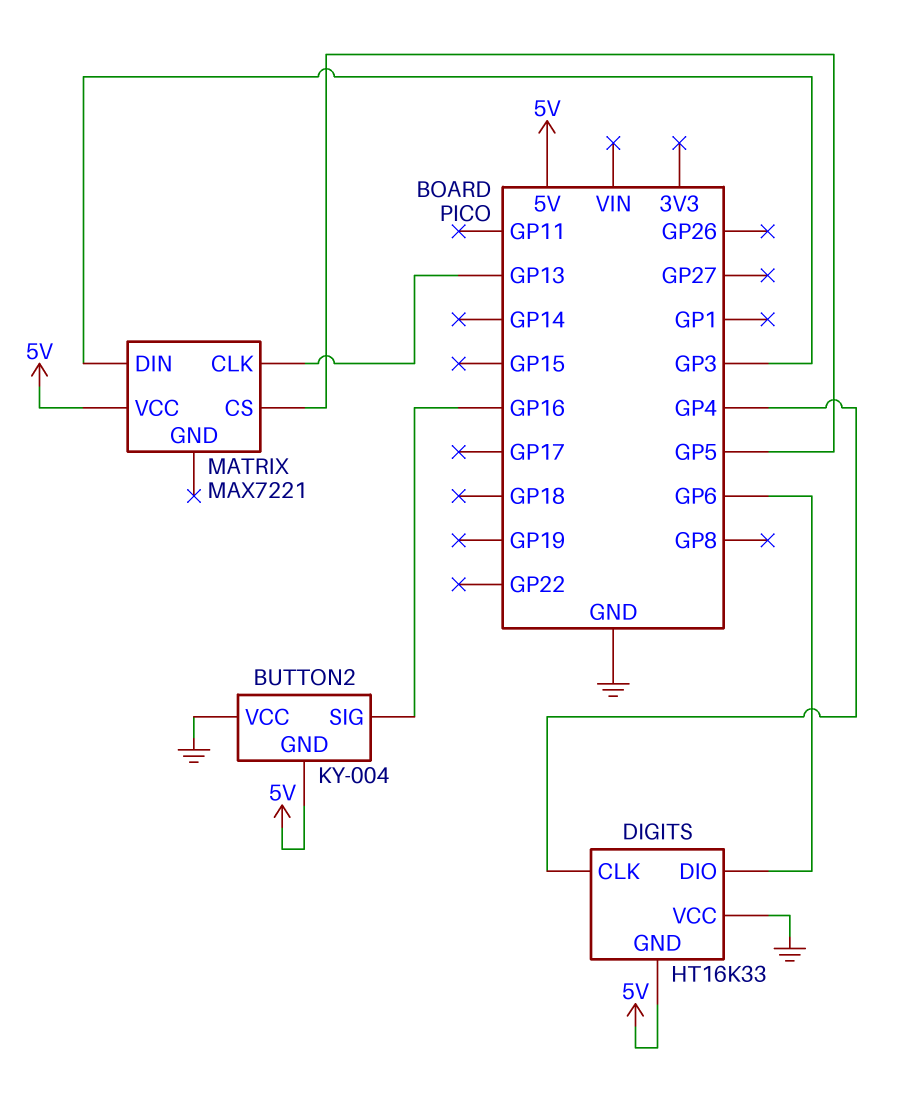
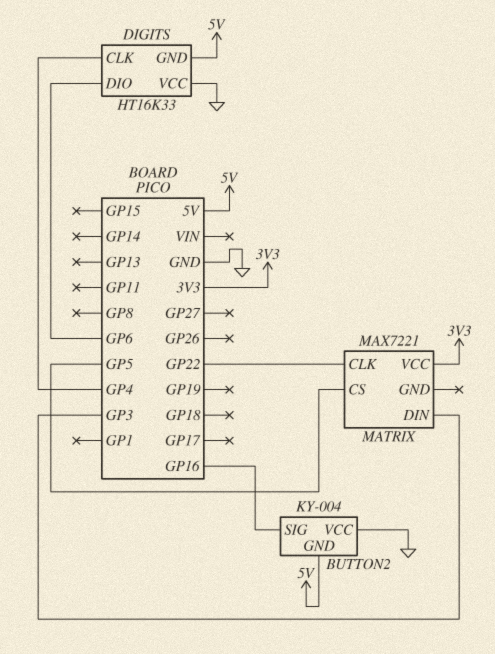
MATRIX pin CLK: GP13 -> GP22
MATRIX pin VCC: 5V -> 3V3

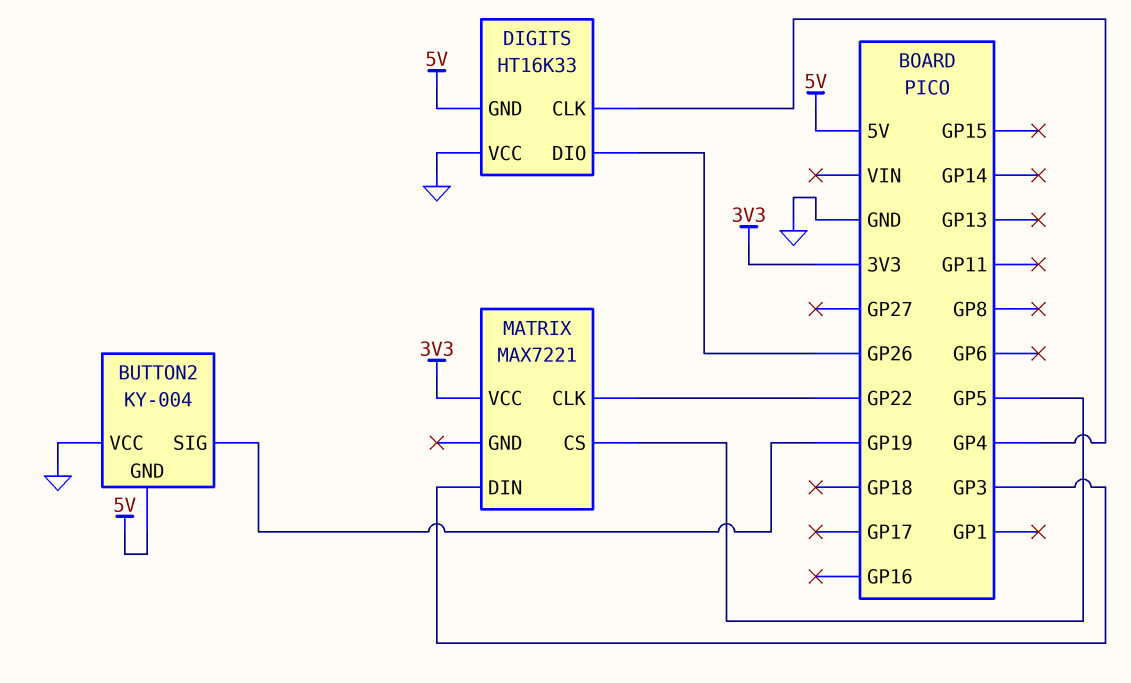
BUTTON2 pin SIG: GP16 -> GP19
DIGITS pin DIO: GP6 -> GP26

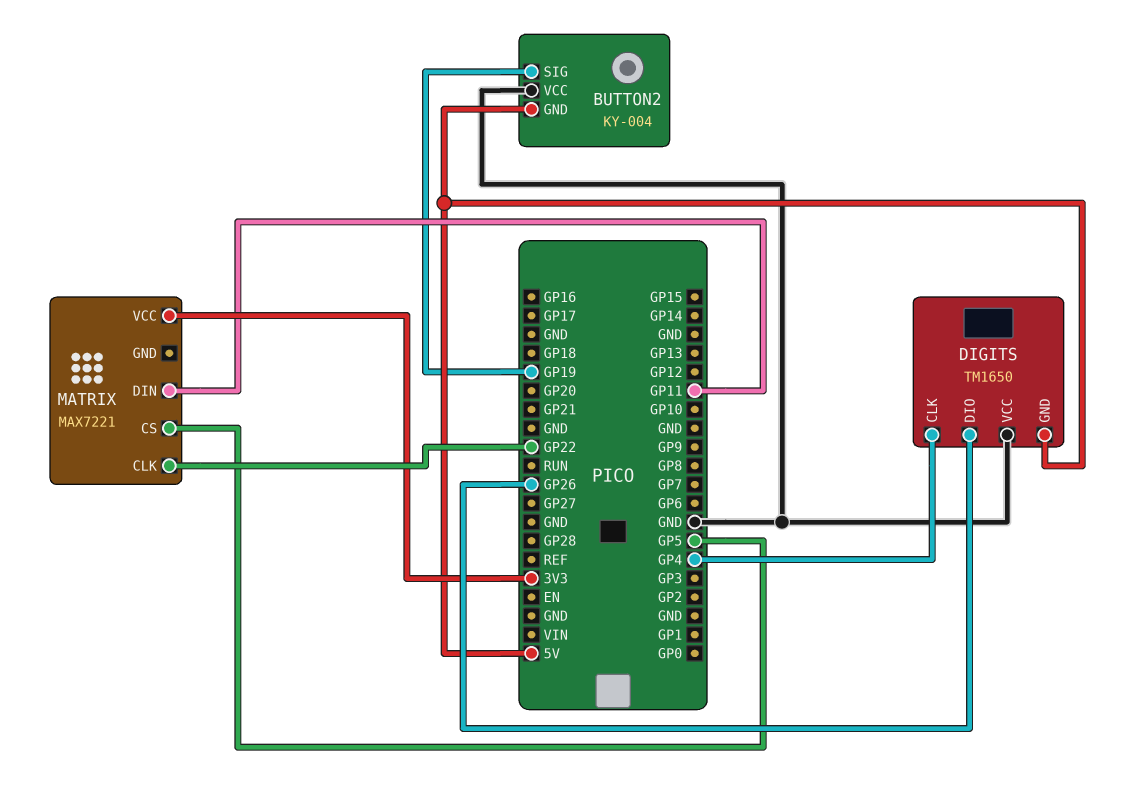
DIGITS: HT16K33 -> TM1650
MATRIX pin DIN: GP3 -> GP11

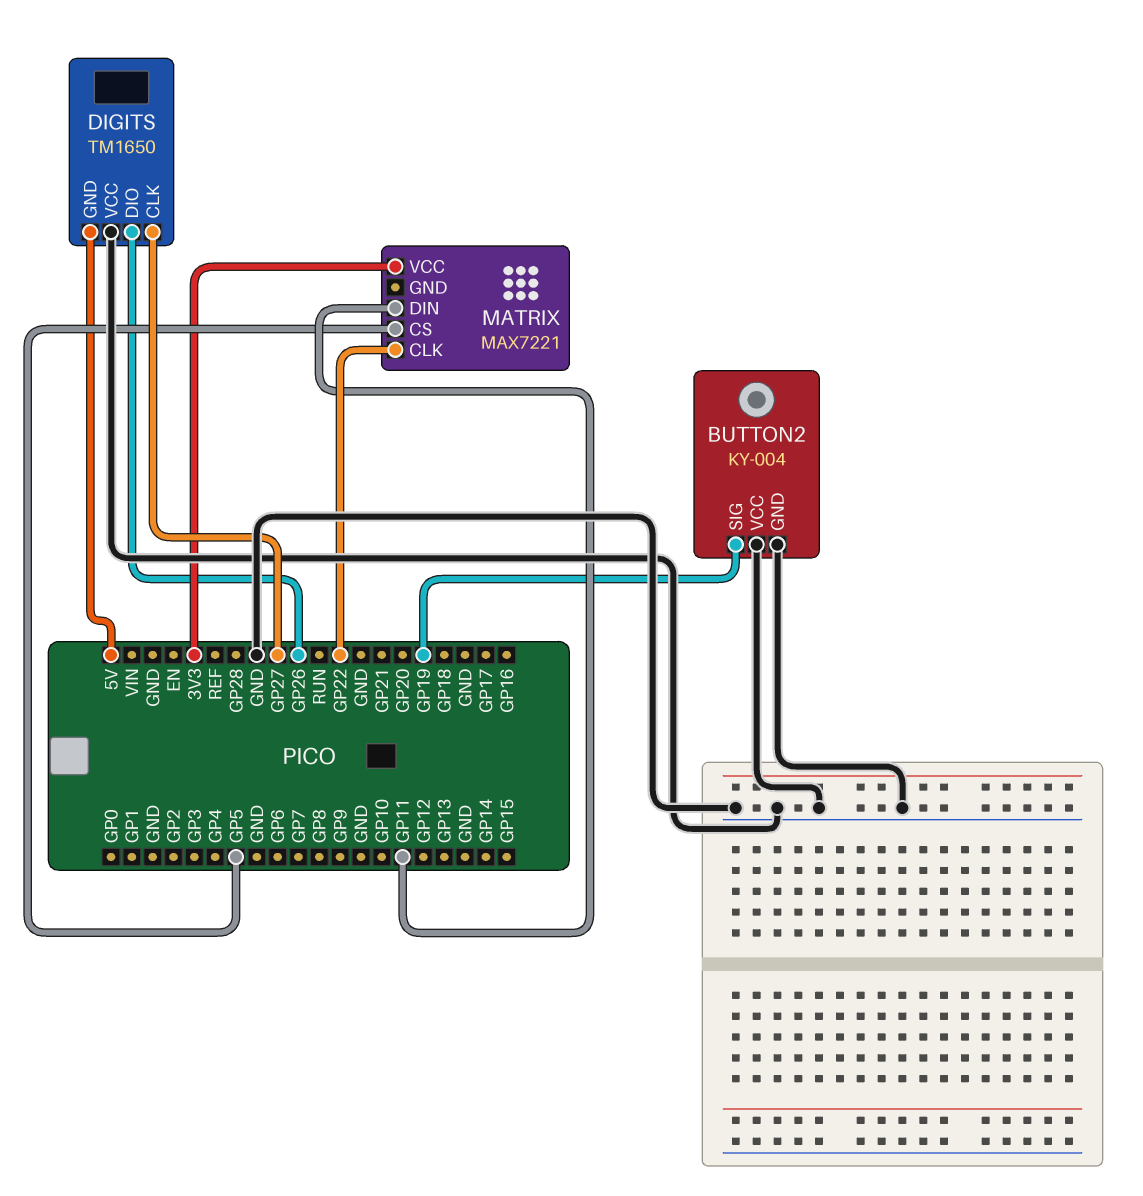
BUTTON2 pin GND: 5V -> GND
DIGITS pin CLK: GP4 -> GP27

